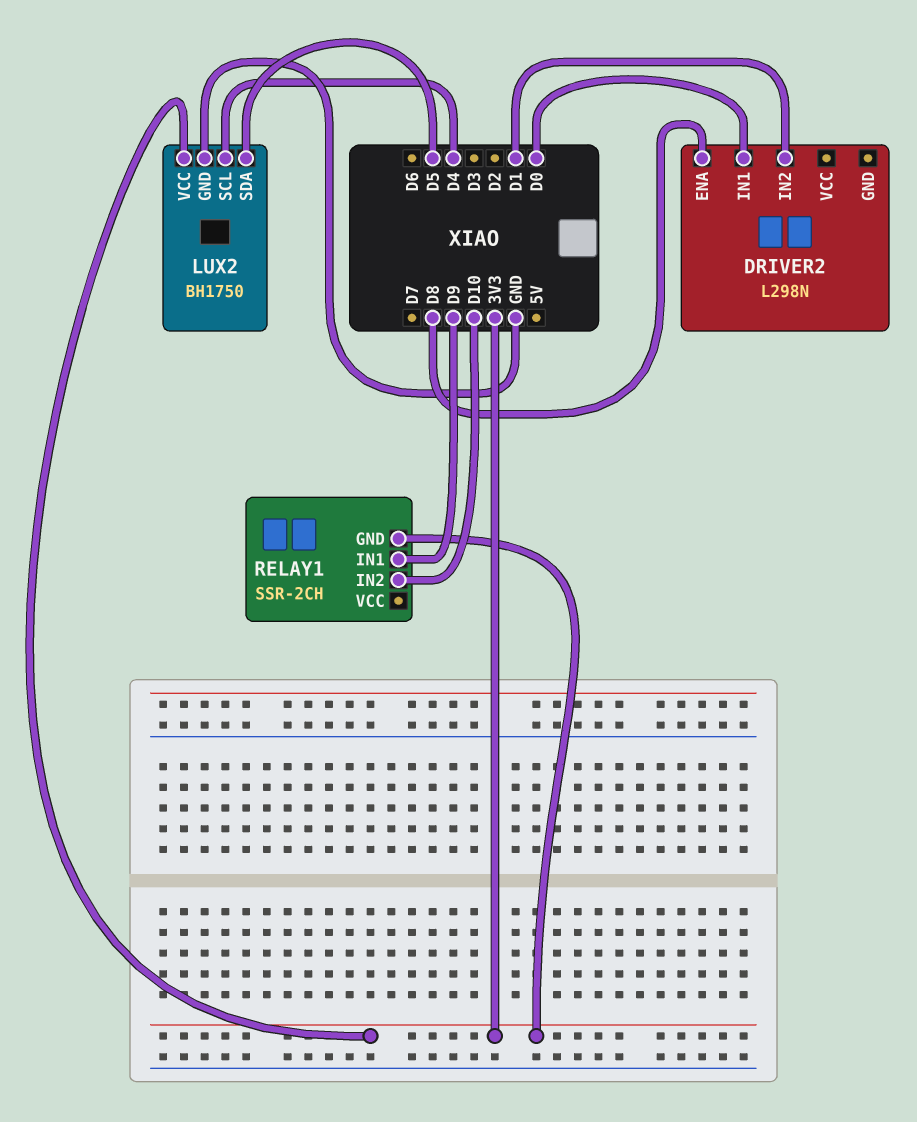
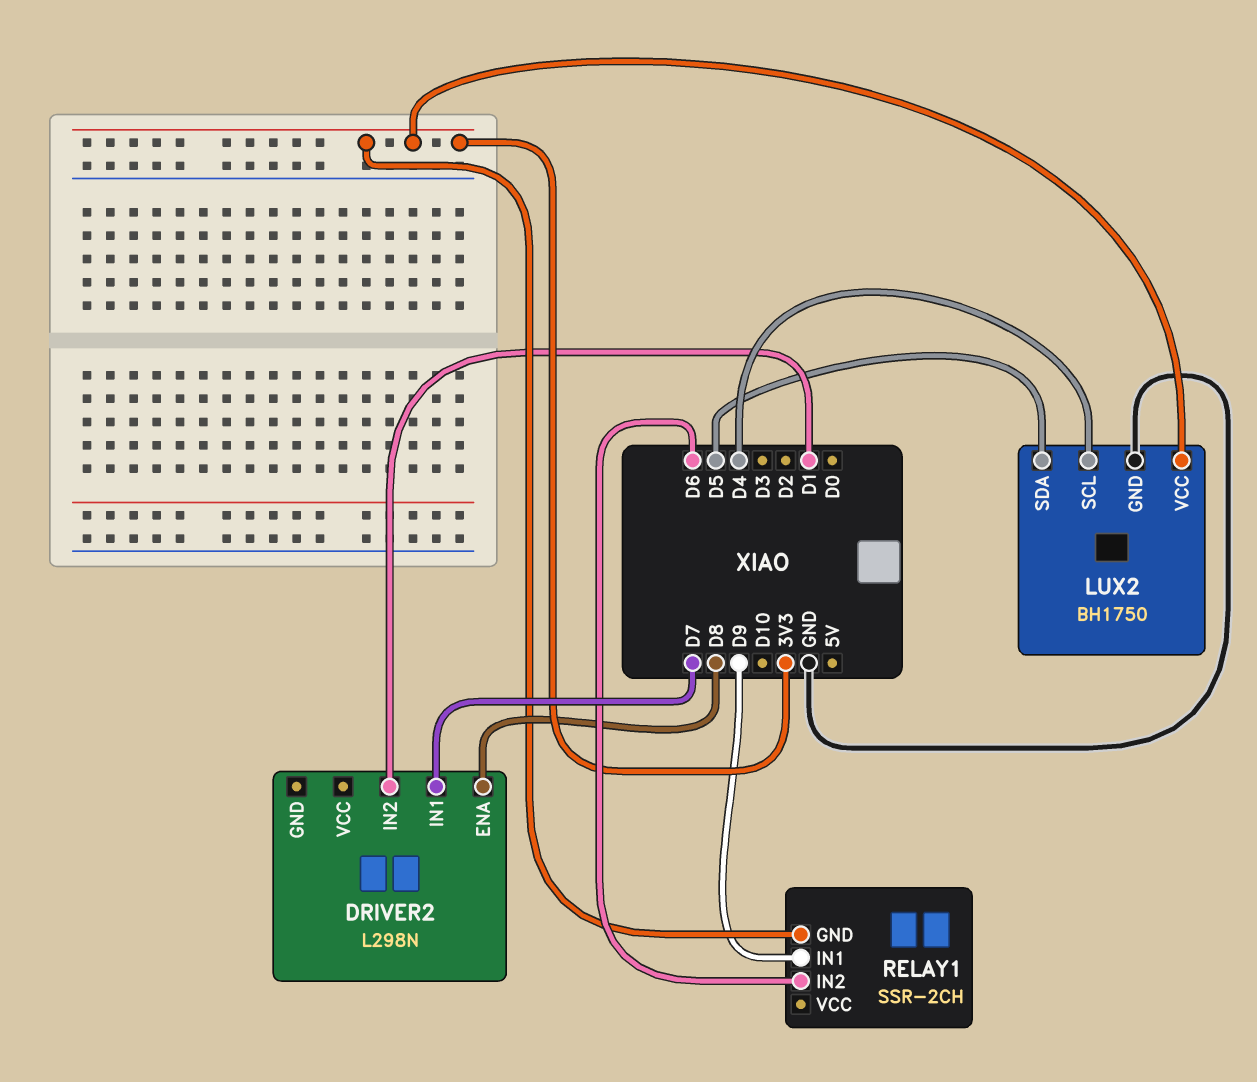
DRIVER2 pin IN1: D0 -> D7
RELAY1 pin IN2: D10 -> D6

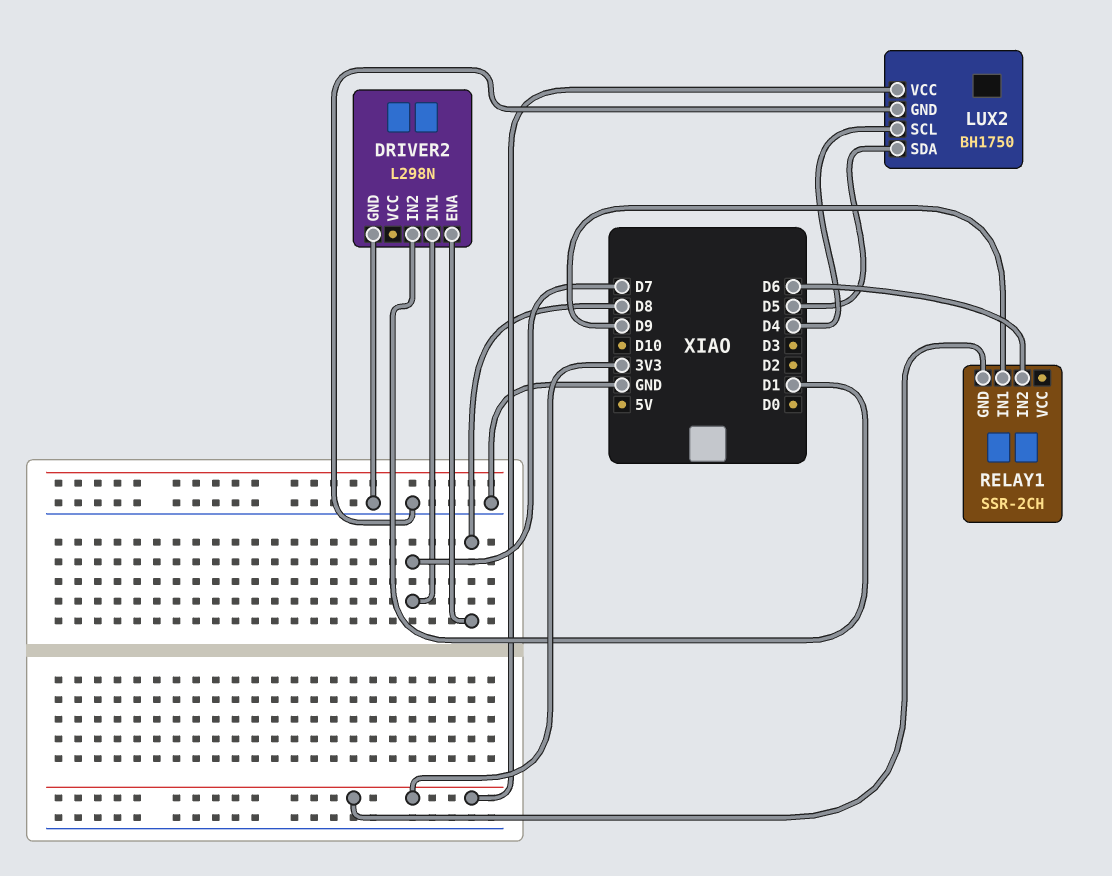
DRIVER2 pin GND: none -> GND

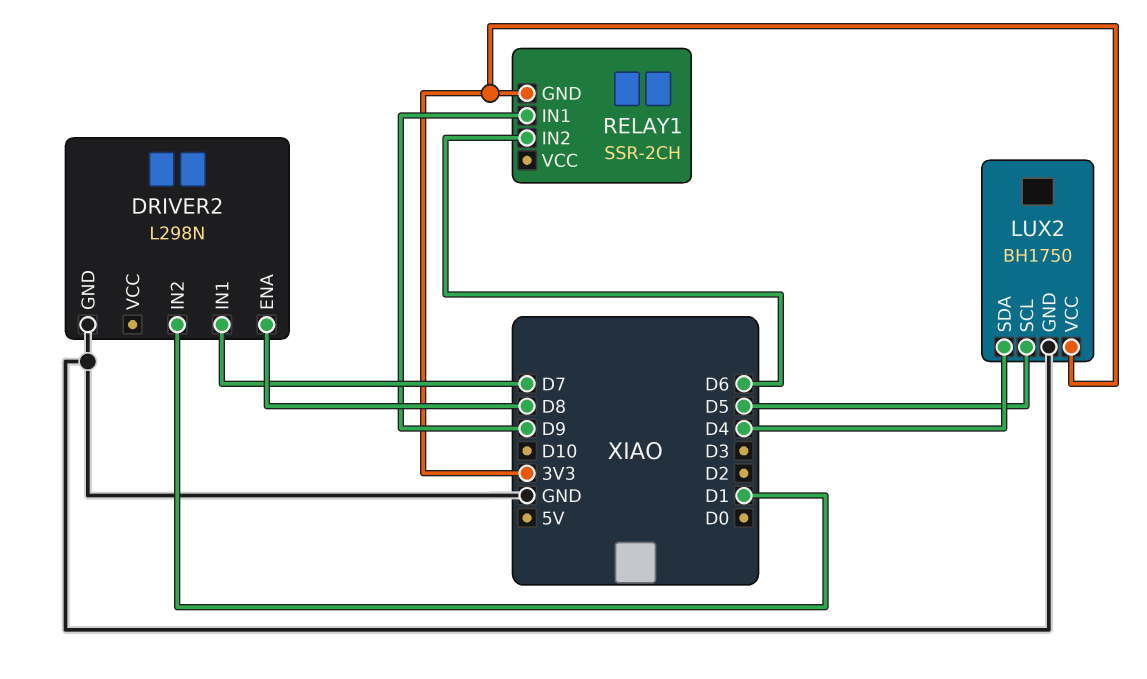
LUX2 pin SCL: D4 -> D5
LUX2 pin SDA: D5 -> D4

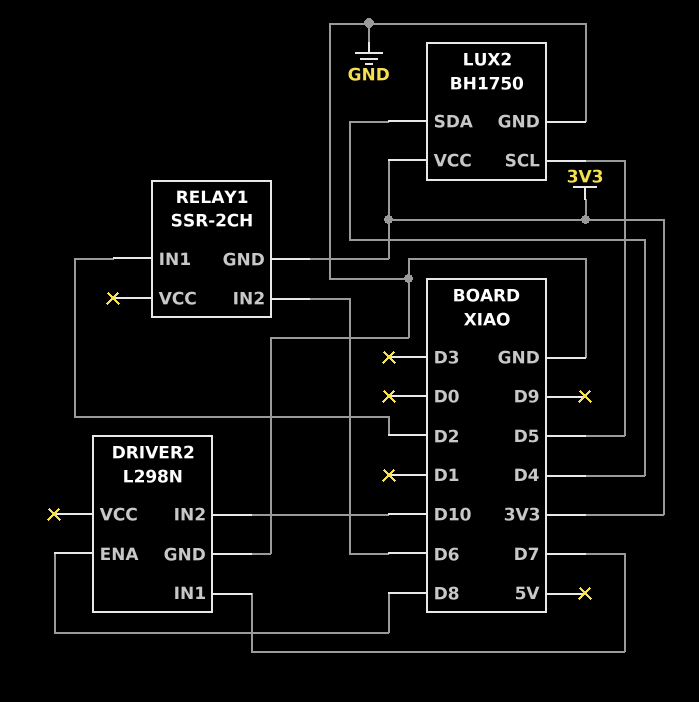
DRIVER2 pin IN2: D1 -> D10
RELAY1 pin IN1: D9 -> D2

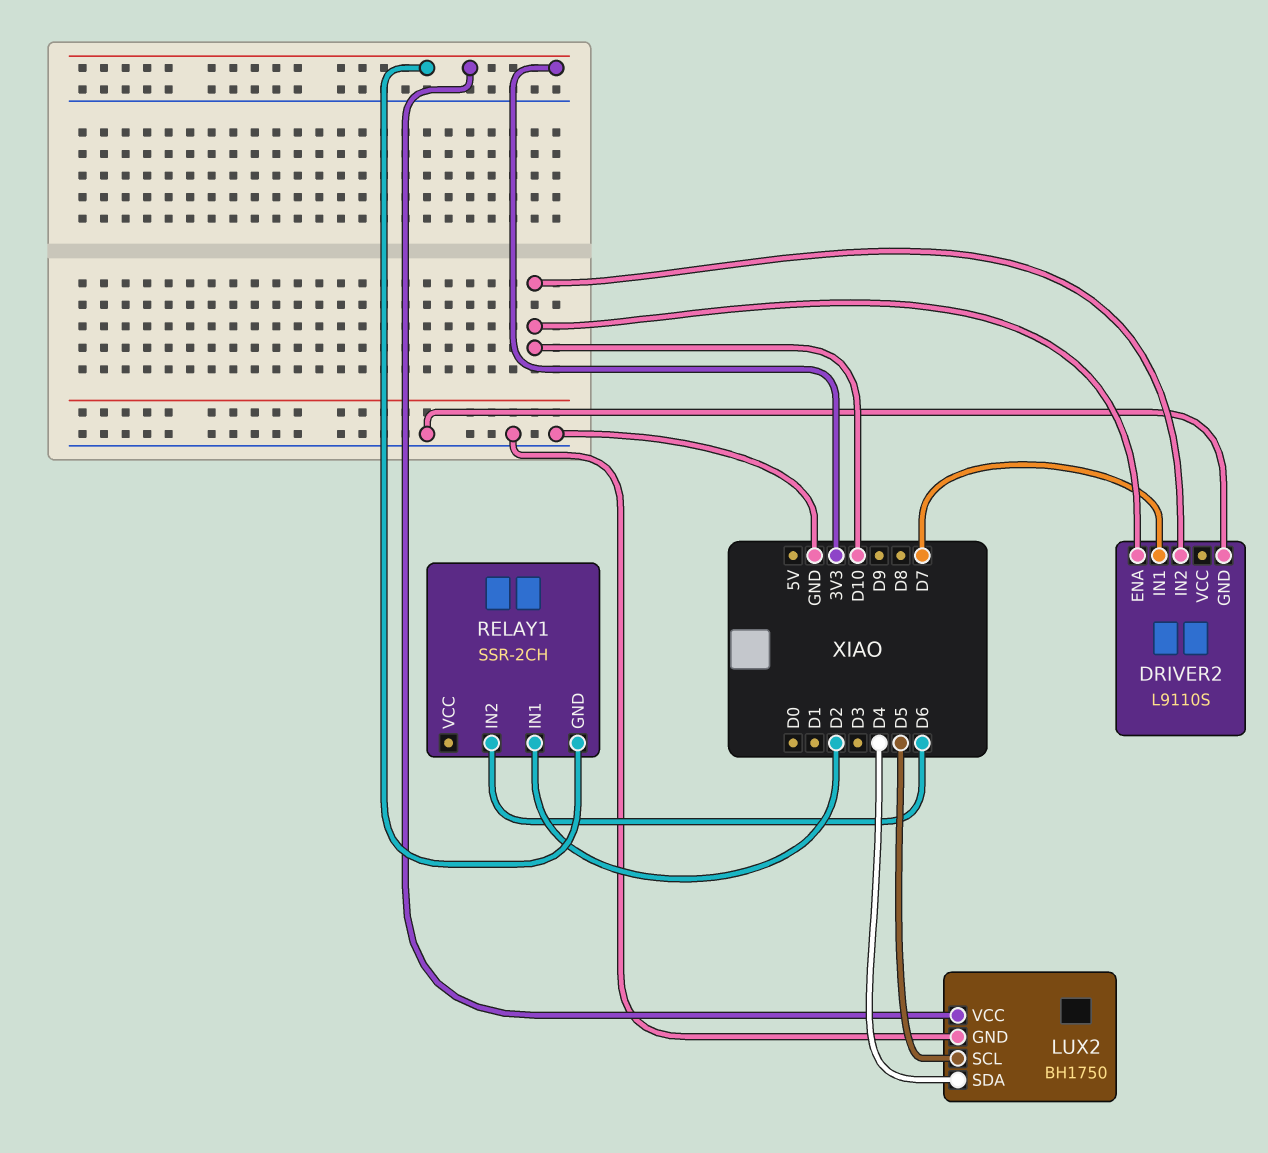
DRIVER2: L298N -> L9110S
DRIVER2 pin ENA: D8 -> D10

